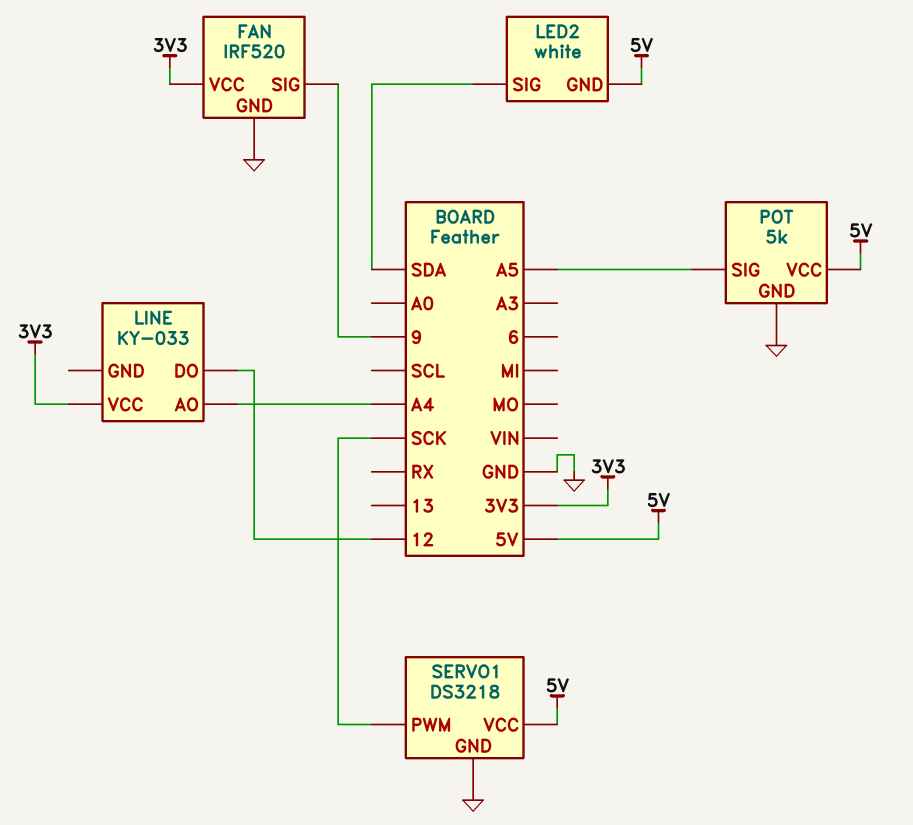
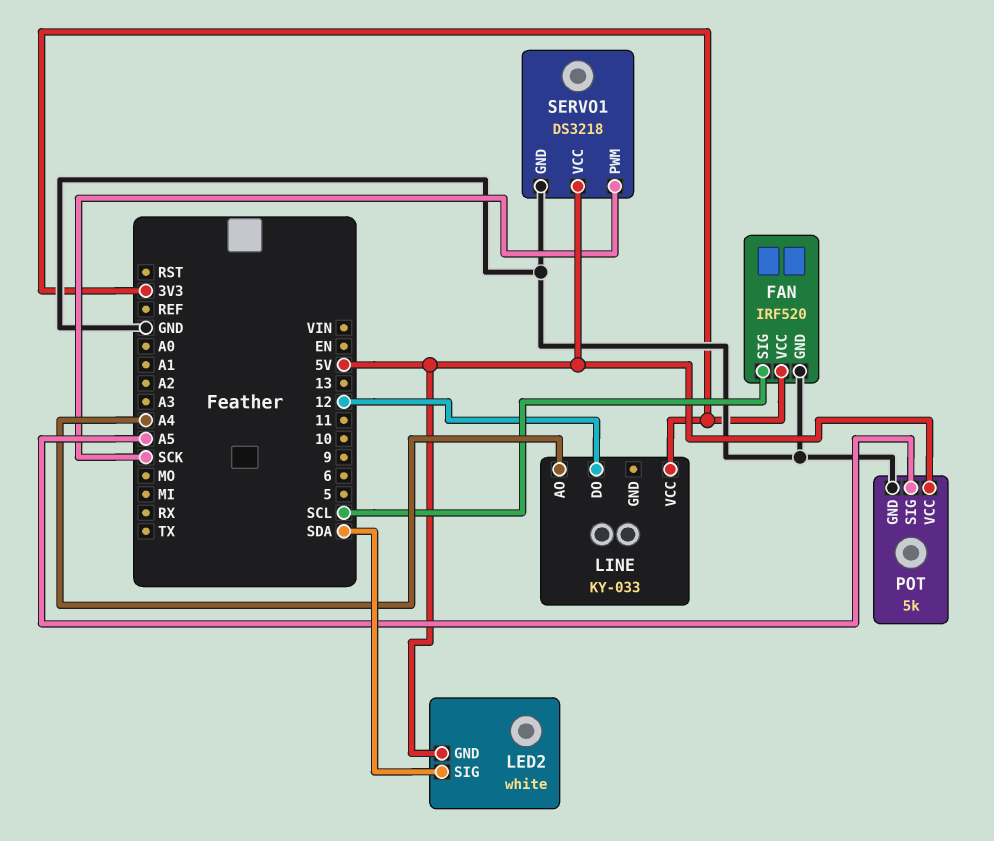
FAN pin SIG: 9 -> SCL

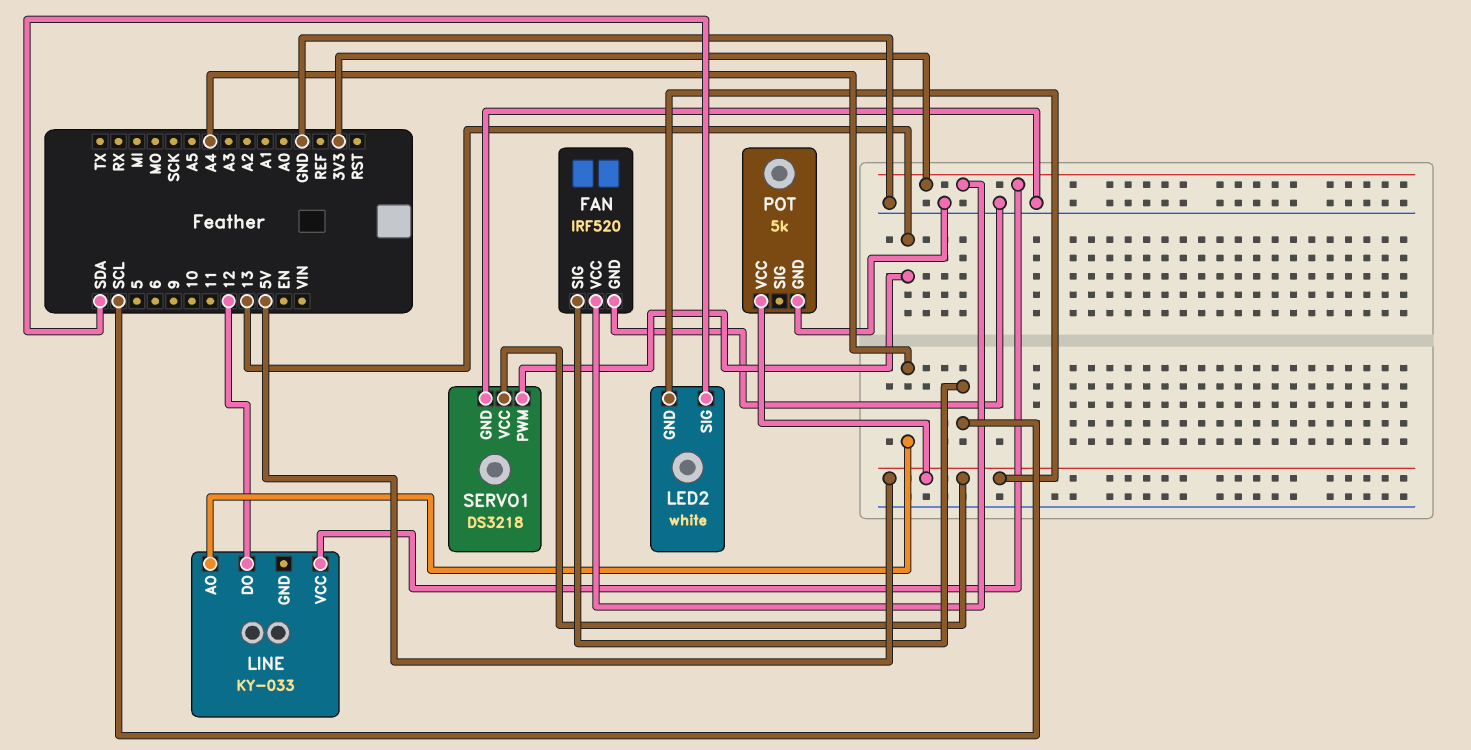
POT pin SIG: A5 -> none
SERVO1 pin PWM: SCK -> 13

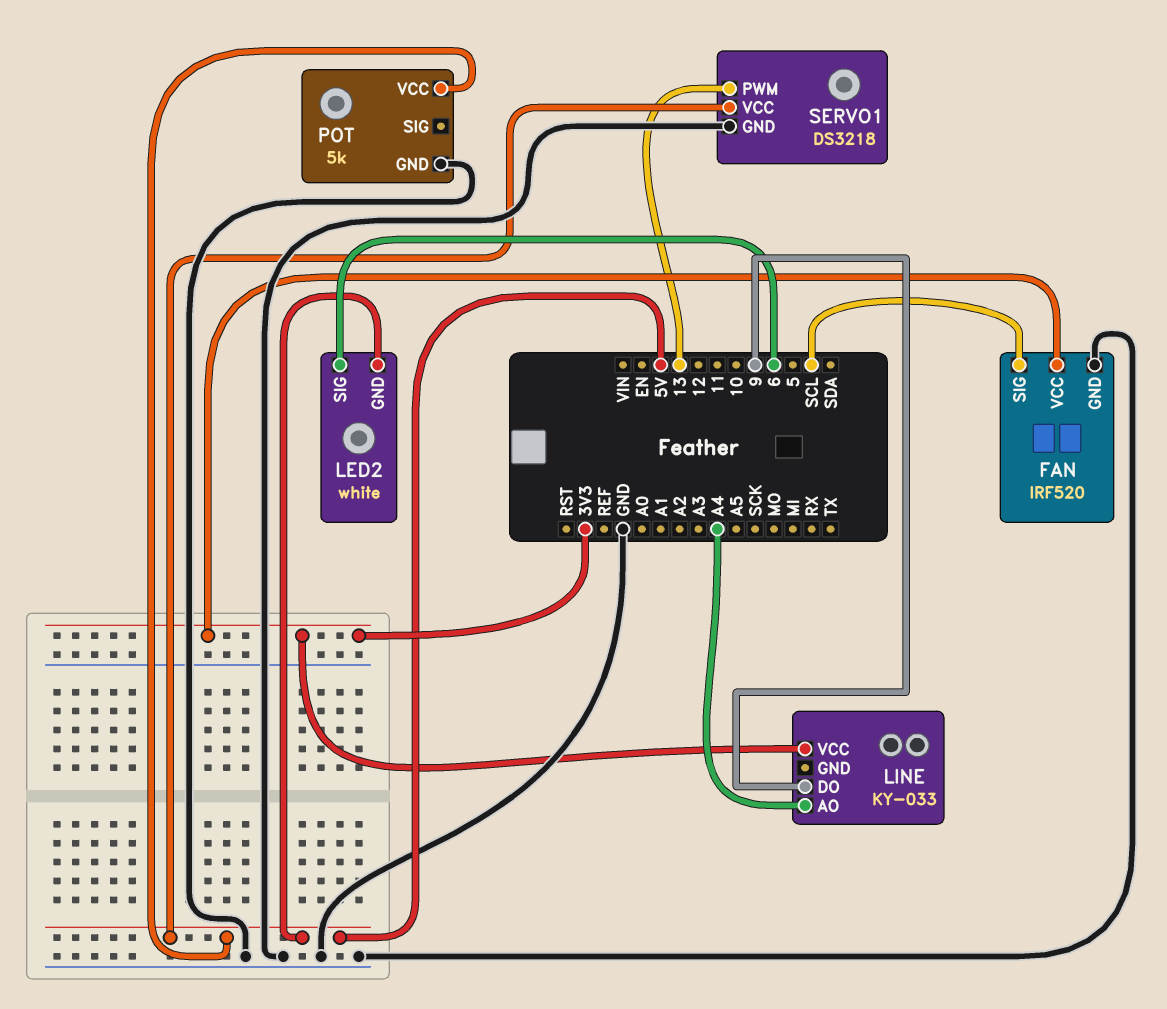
LED2 pin SIG: SDA -> 6
LINE pin DO: 12 -> 9

